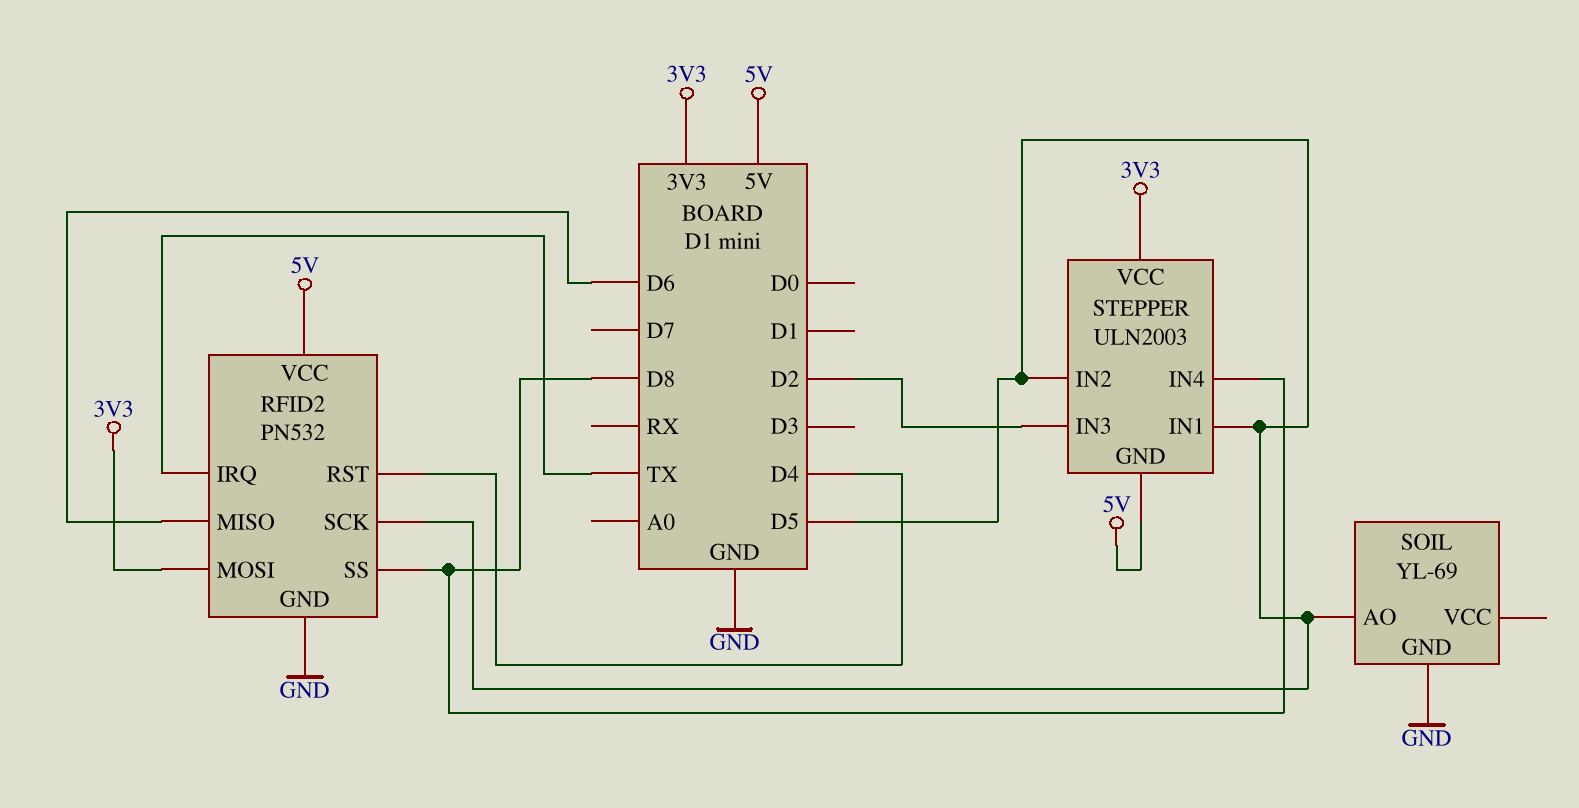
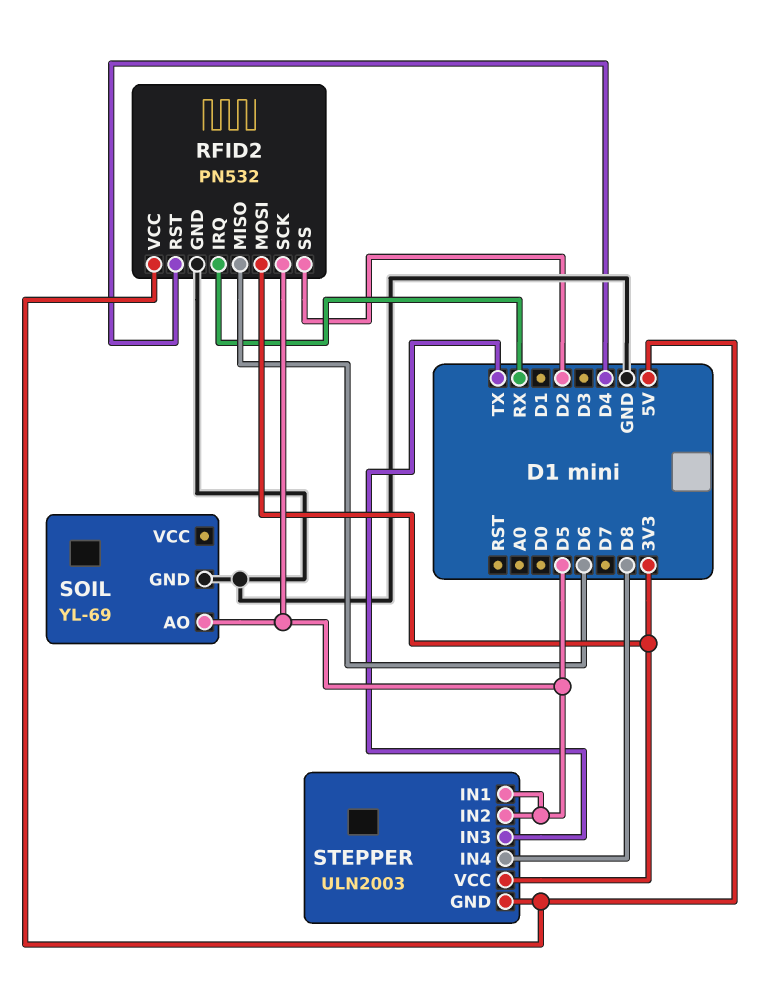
RFID2 pin IRQ: TX -> RX
RFID2 pin SS: D8 -> D2
STEPPER pin IN3: D2 -> TX

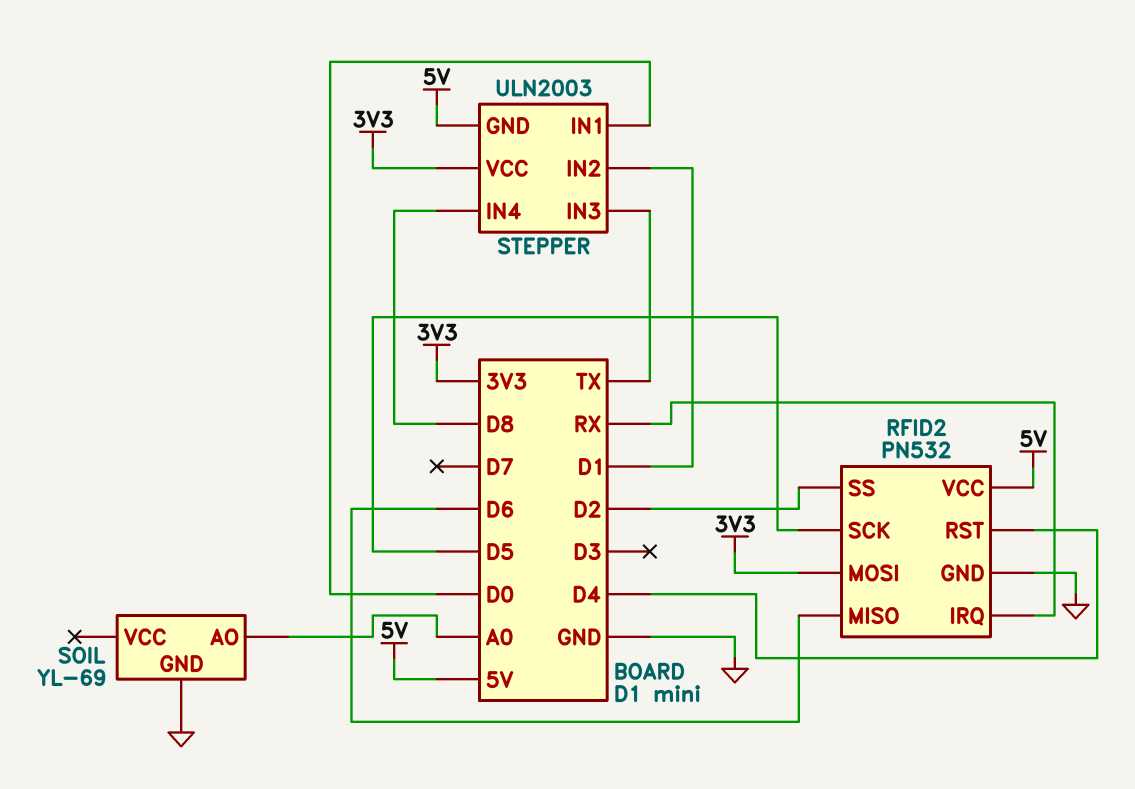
SOIL pin AO: D5 -> A0
STEPPER pin IN1: D5 -> D0
STEPPER pin IN2: D5 -> D1

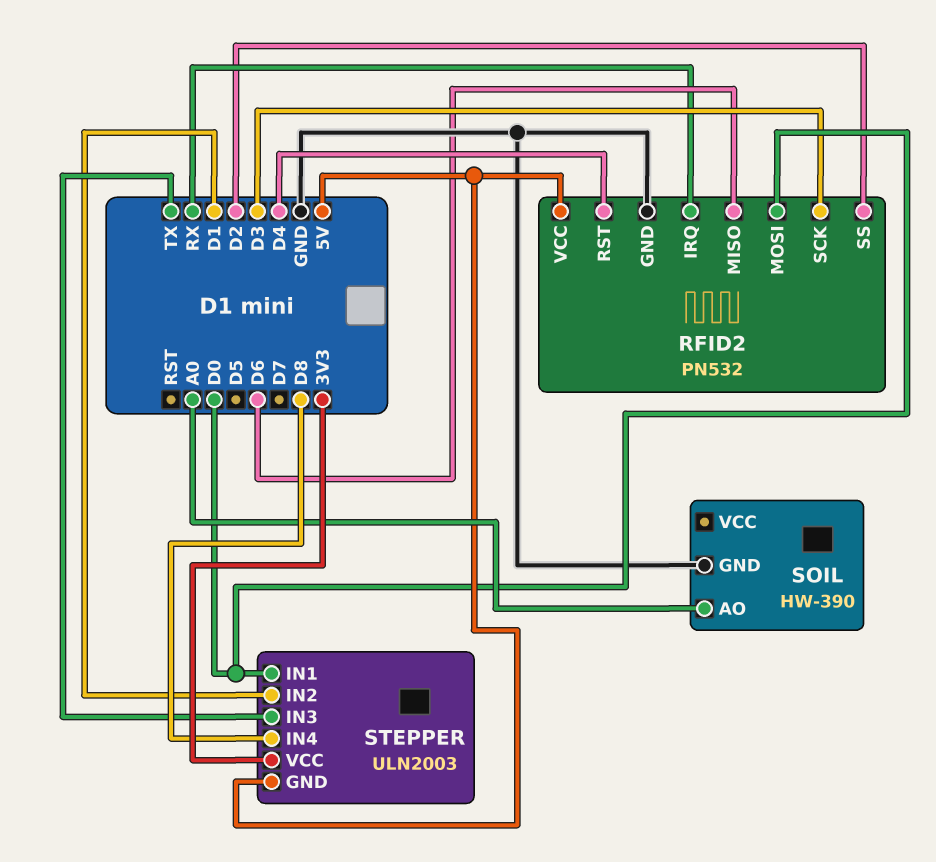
RFID2 pin MOSI: 3V3 -> D0
RFID2 pin SCK: D5 -> D3
SOIL: YL-69 -> HW-390

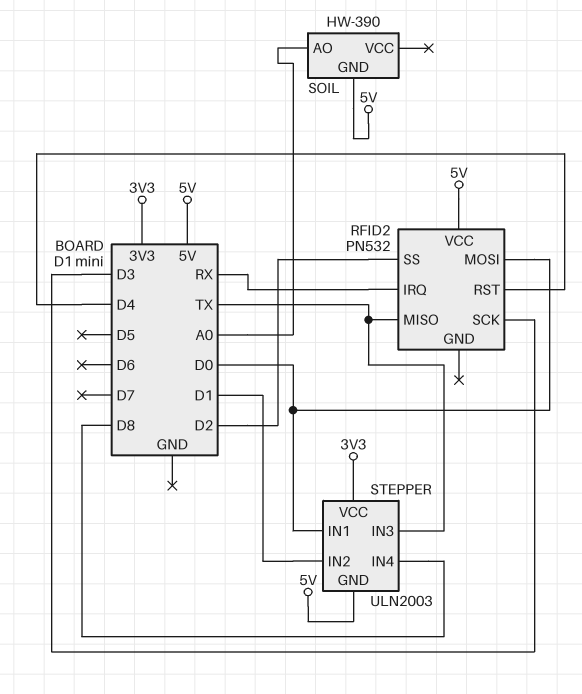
RFID2 pin GND: GND -> none
RFID2 pin MISO: D6 -> TX
SOIL pin GND: GND -> 5V

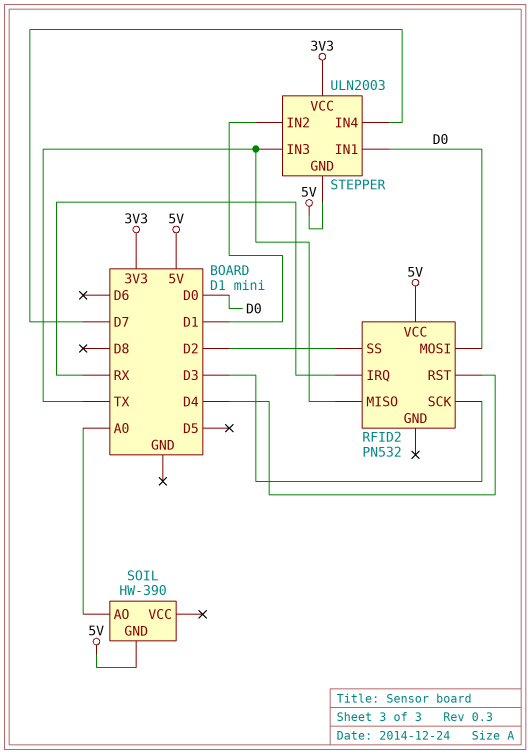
STEPPER pin IN4: D8 -> D7

